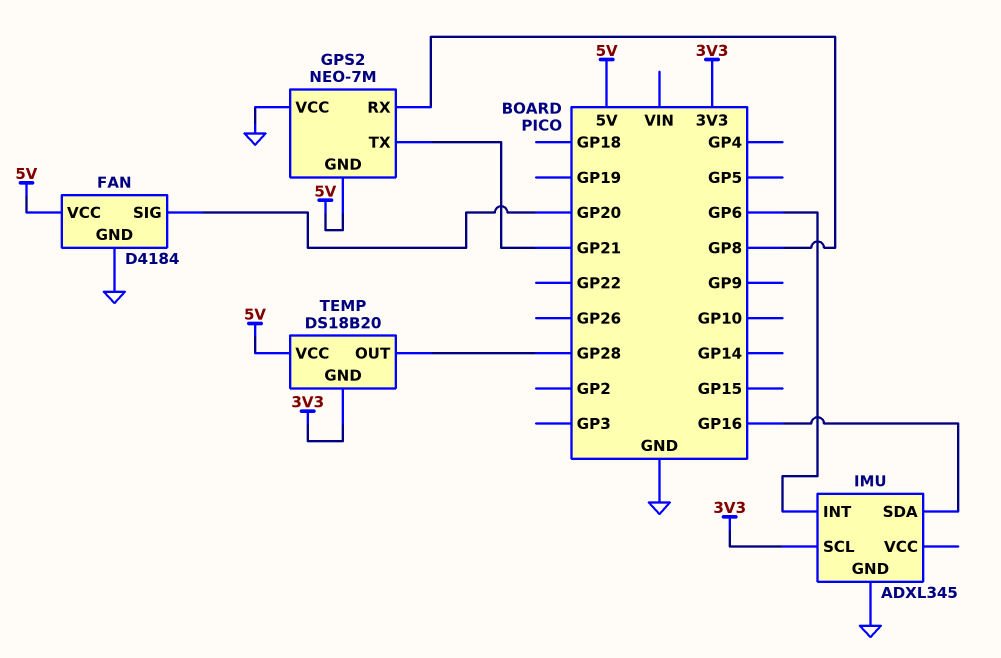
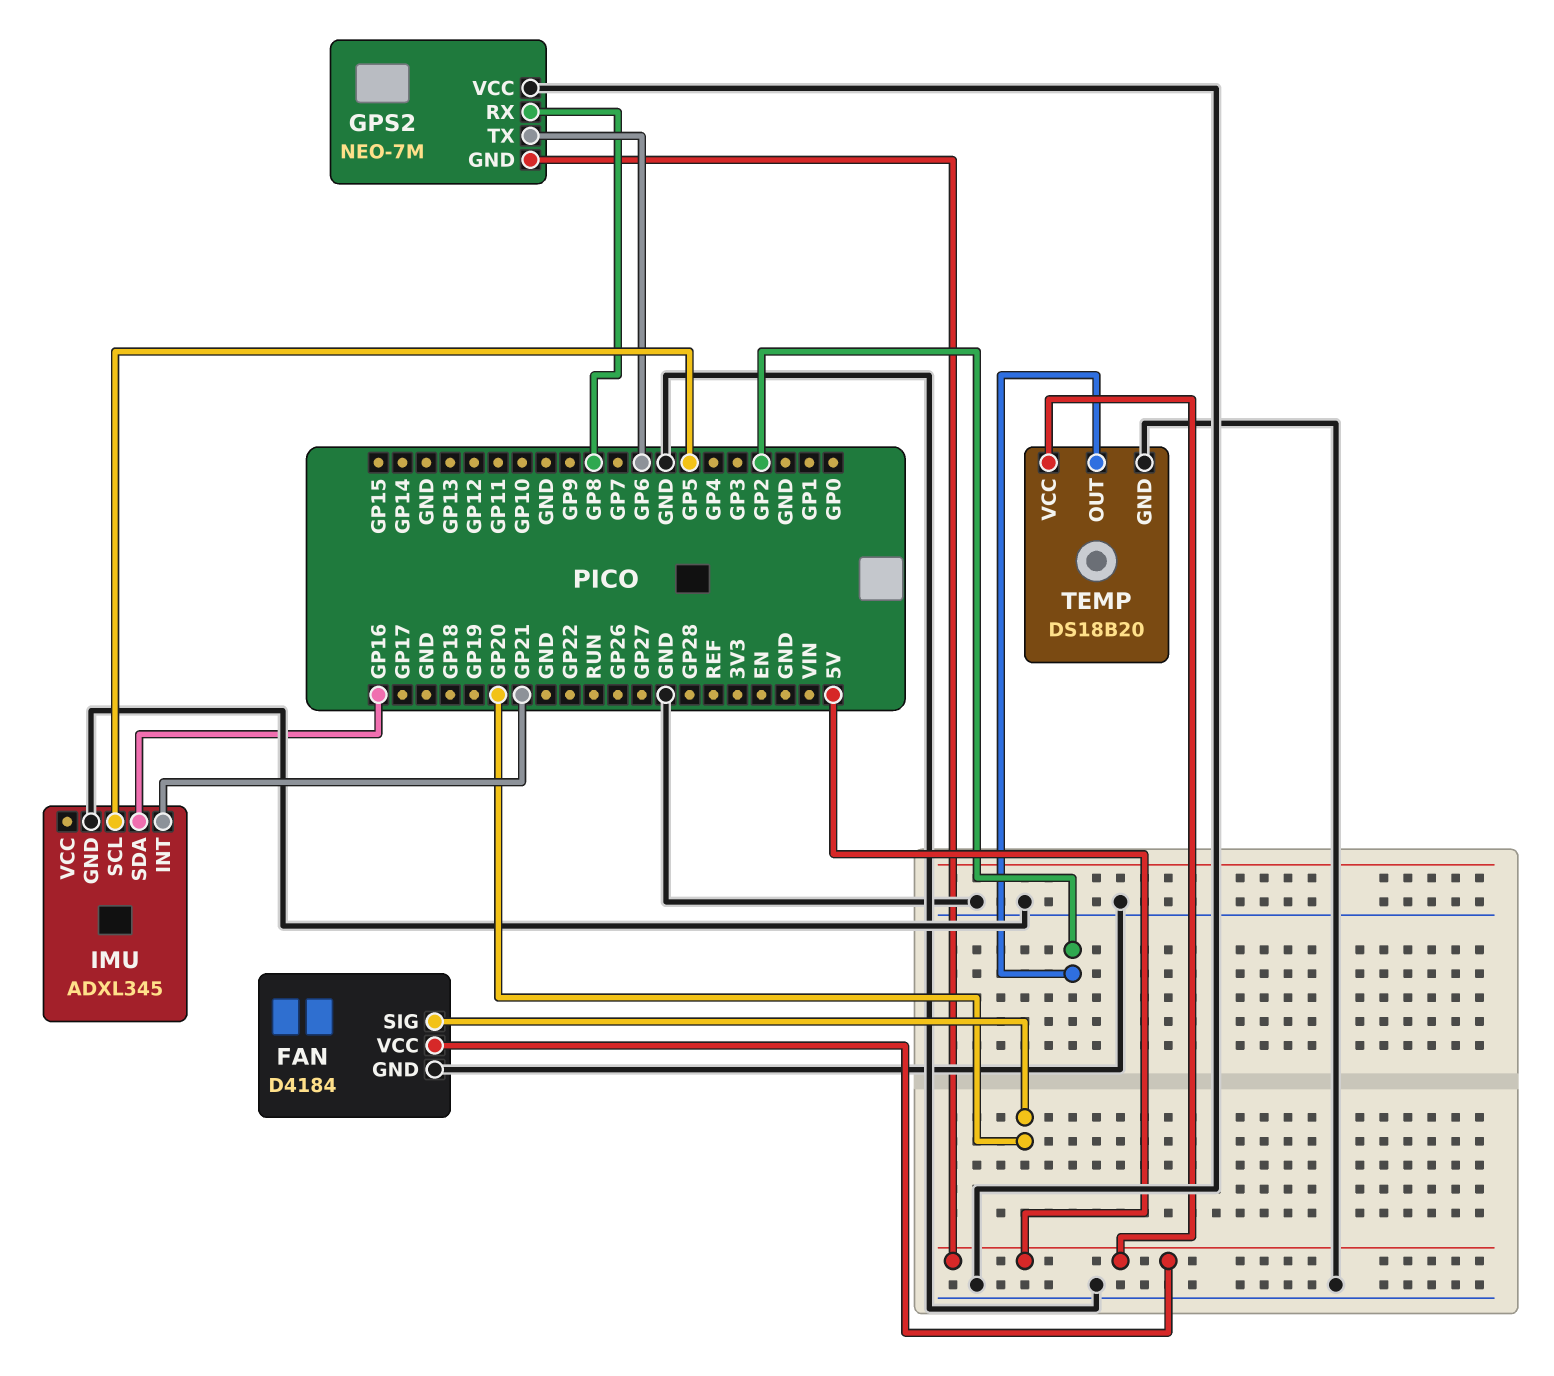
GPS2 pin TX: GP21 -> GP6
IMU pin INT: GP6 -> GP21
IMU pin SCL: 3V3 -> GP5
TEMP pin GND: 3V3 -> GND
TEMP pin OUT: GP28 -> GP2

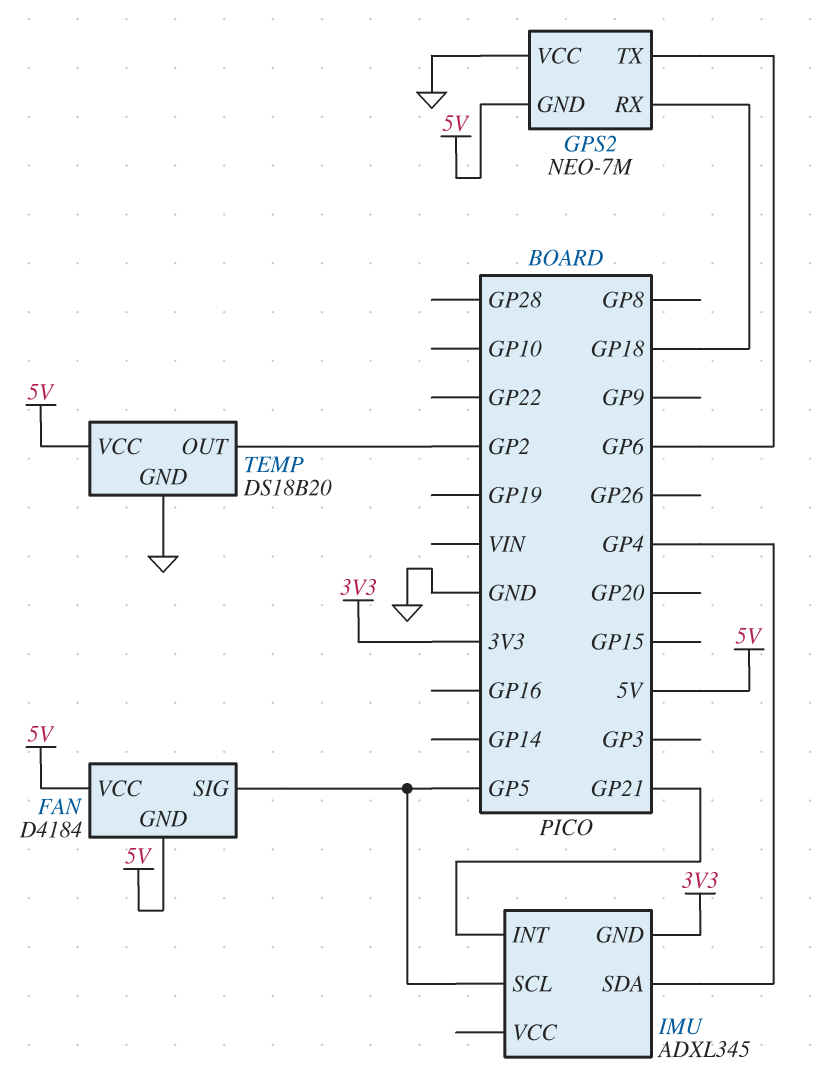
FAN pin GND: GND -> 5V
FAN pin SIG: GP20 -> GP5
GPS2 pin RX: GP8 -> GP18
IMU pin GND: GND -> 3V3
IMU pin SDA: GP16 -> GP4

